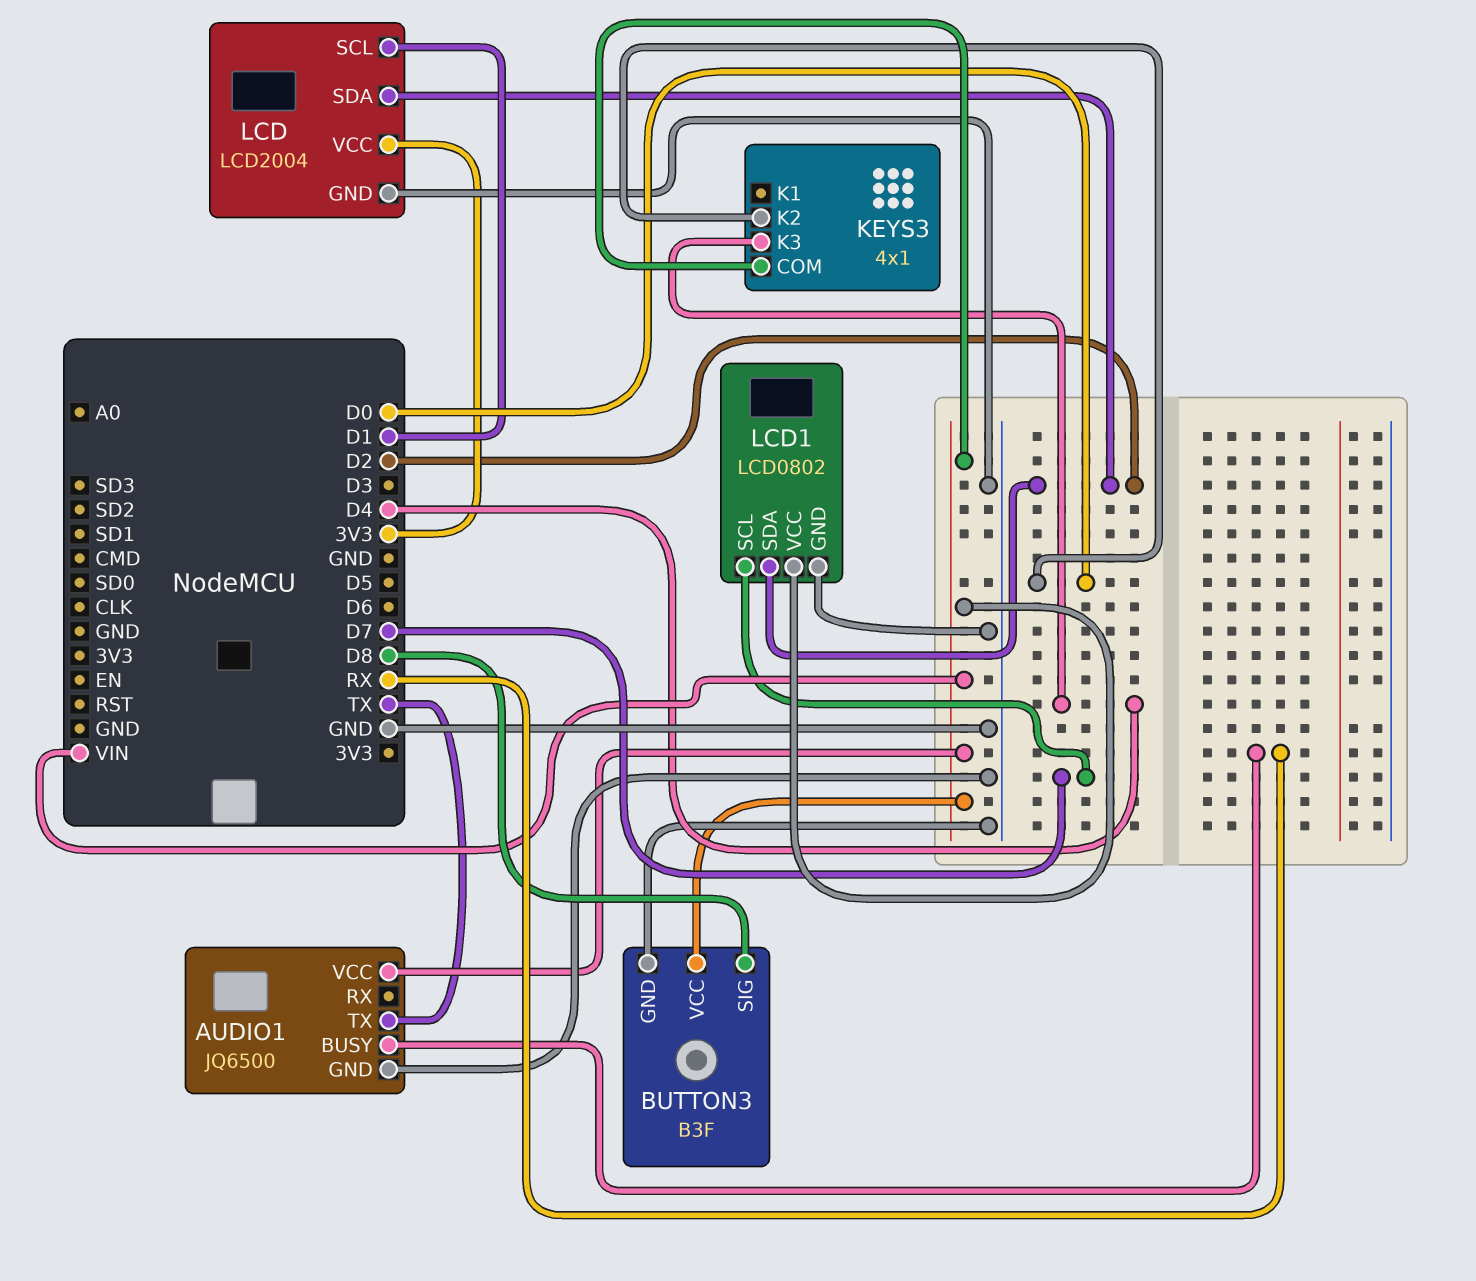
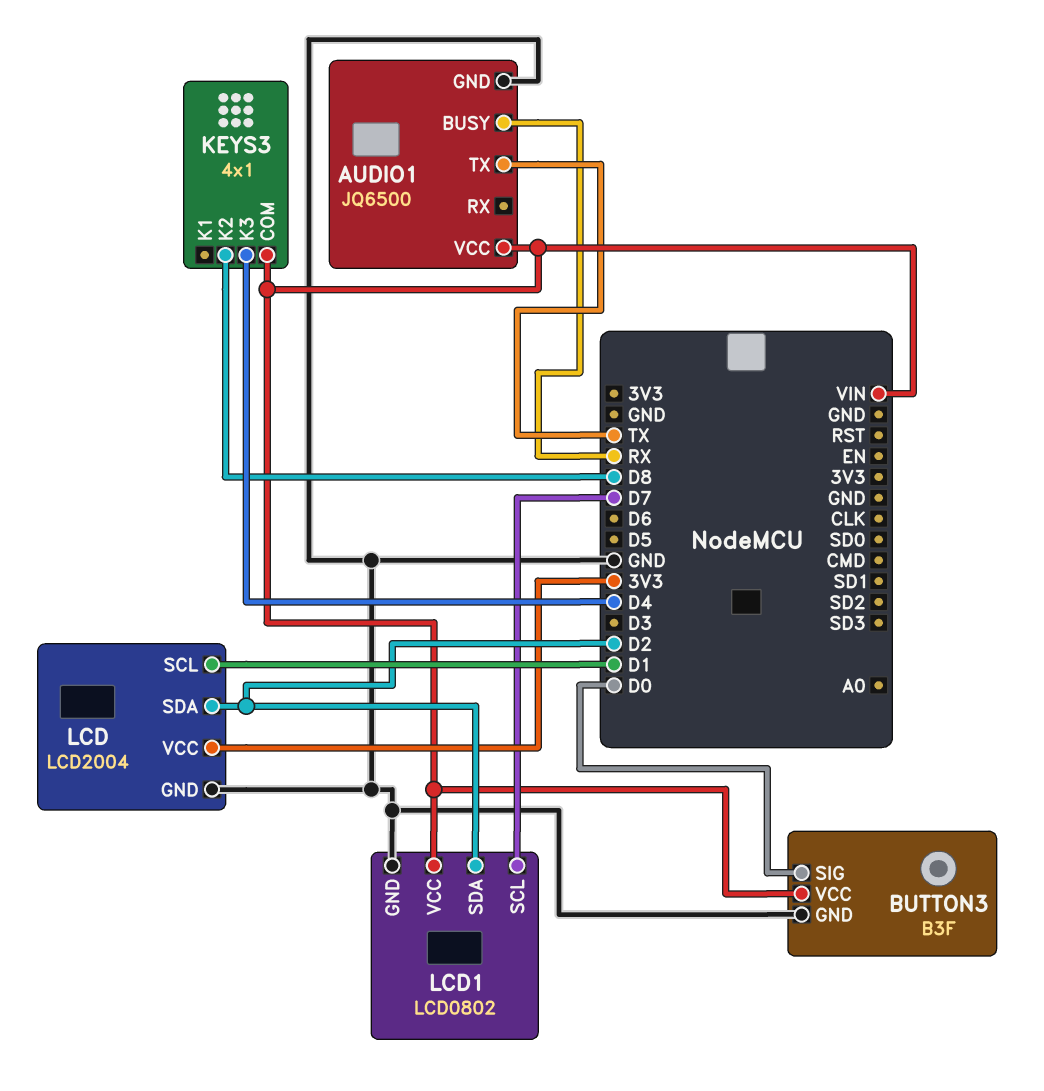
BUTTON3 pin SIG: D8 -> D0
KEYS3 pin K2: D0 -> D8

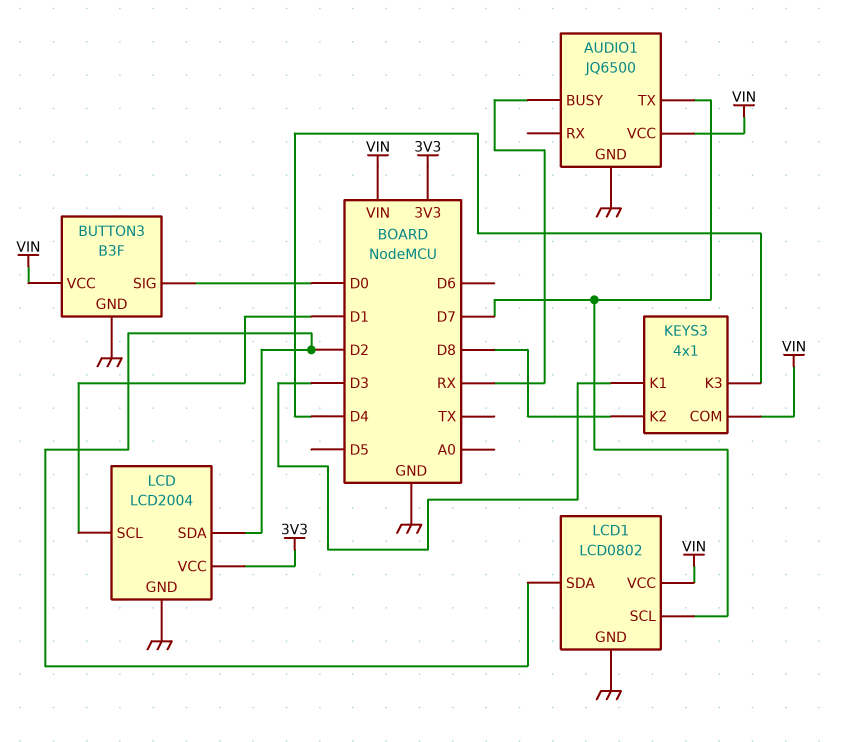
AUDIO1 pin TX: TX -> D7
KEYS3 pin K1: none -> D3

